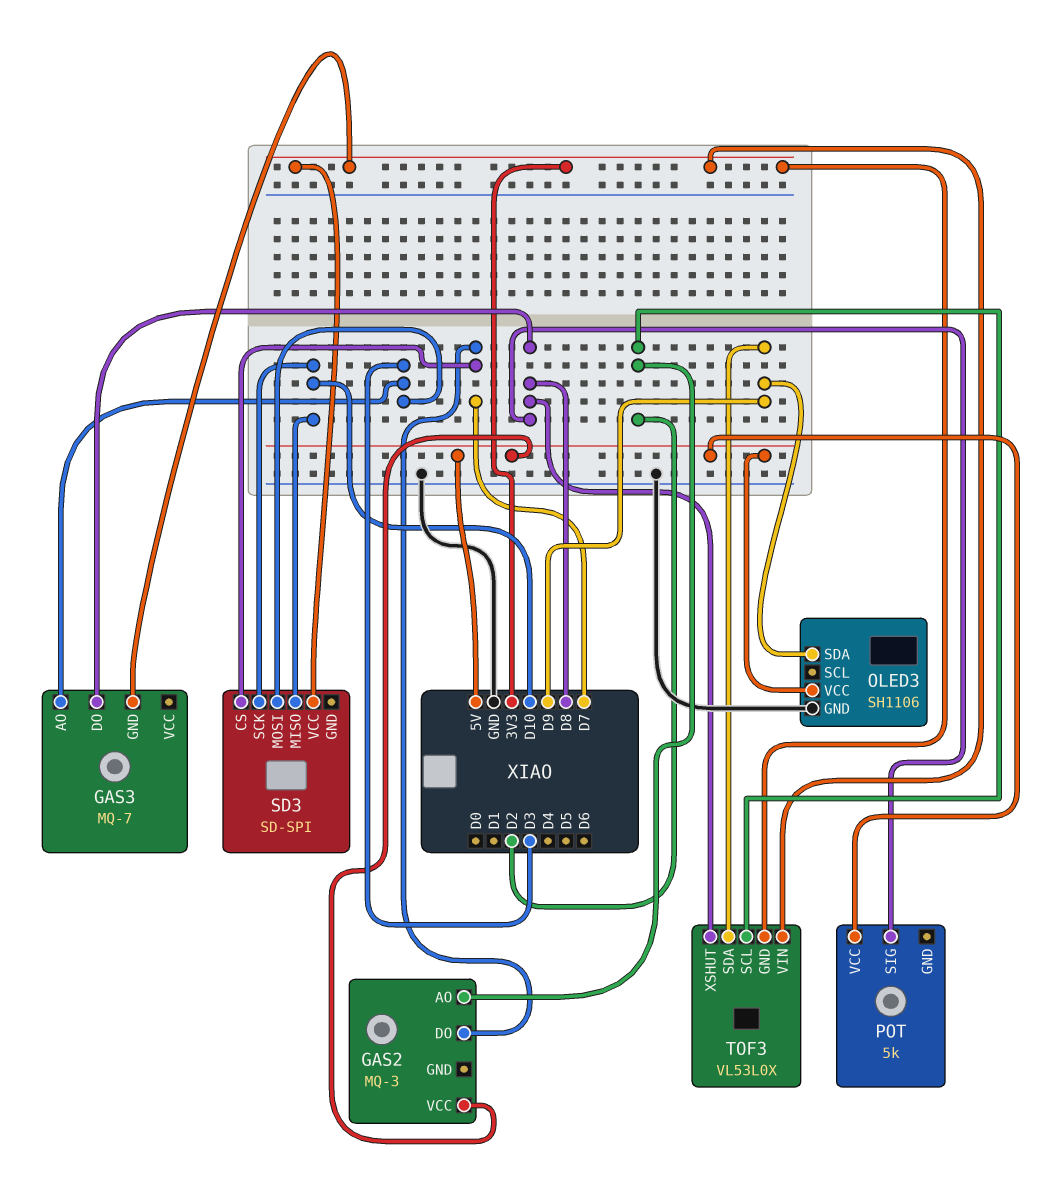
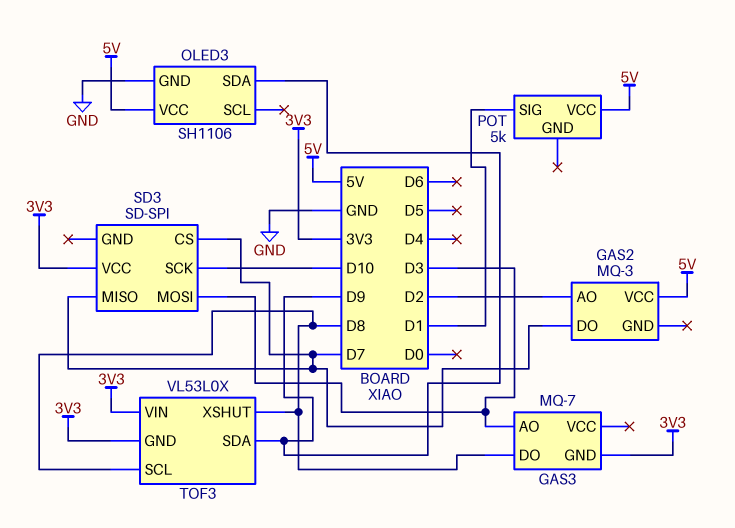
POT pin SIG: D8 -> D1
SD3 pin MISO: D10 -> D7
TOF3 pin SCL: D2 -> D8

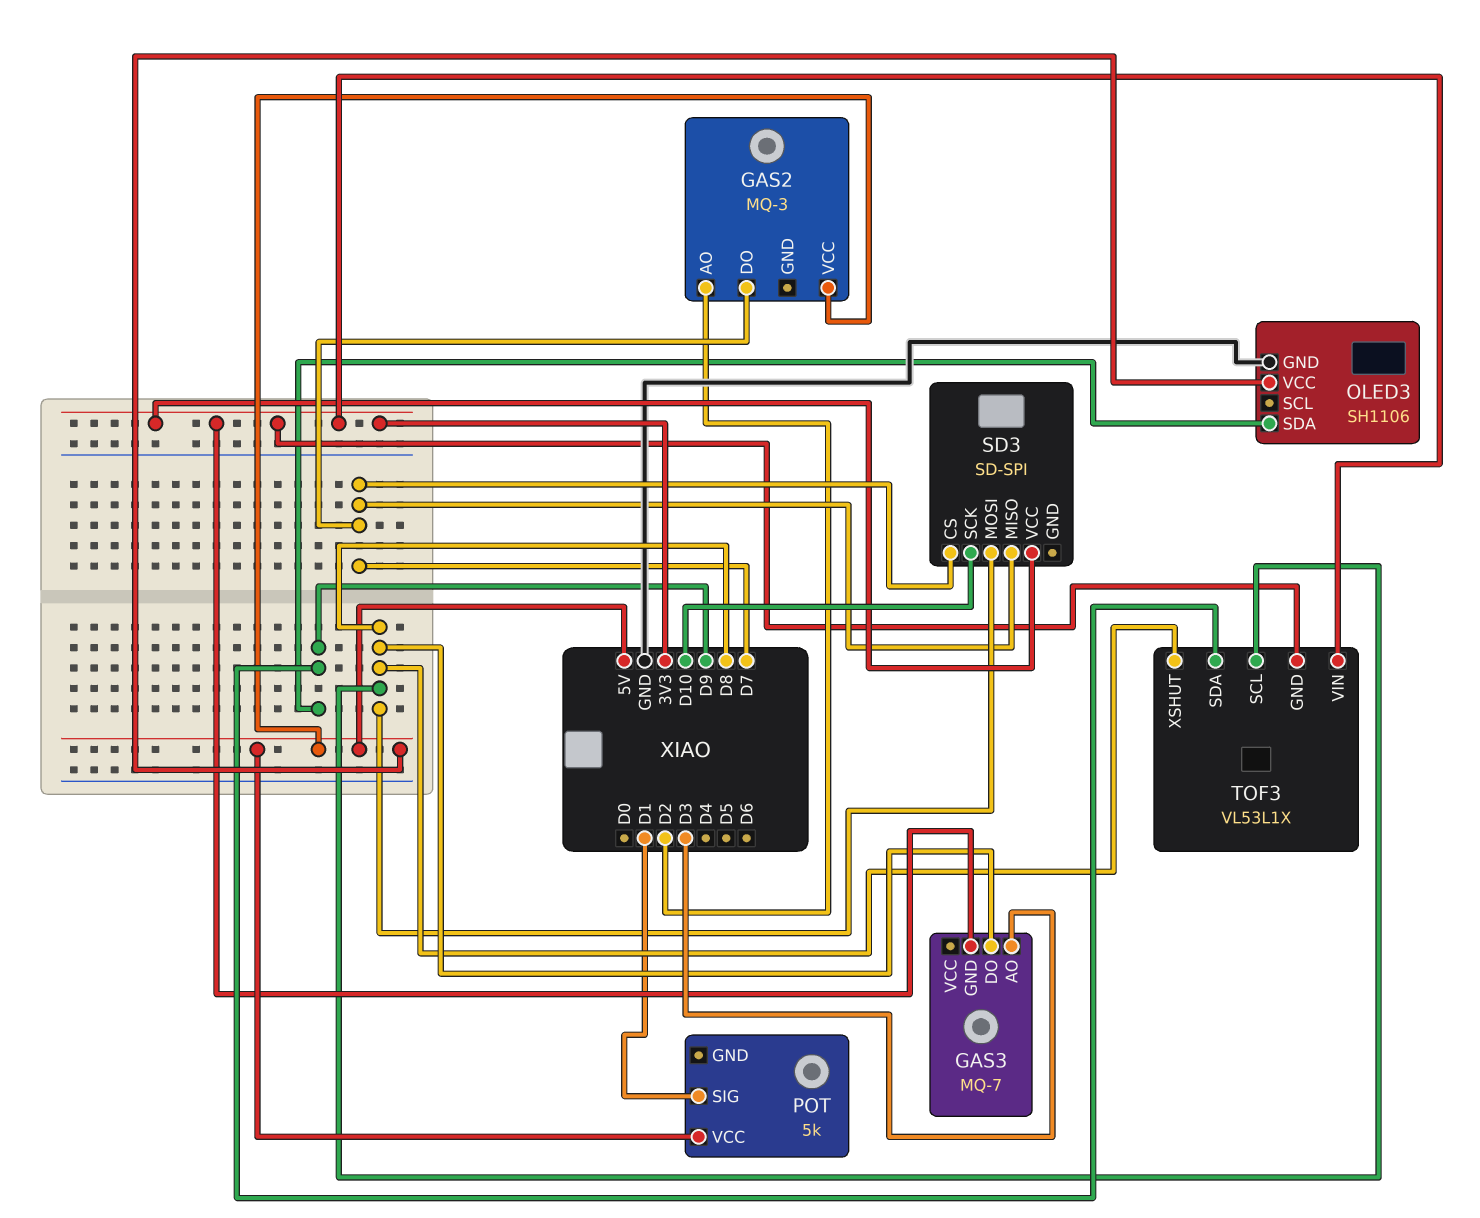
SD3 pin MOSI: D3 -> D8
TOF3: VL53L0X -> VL53L1X

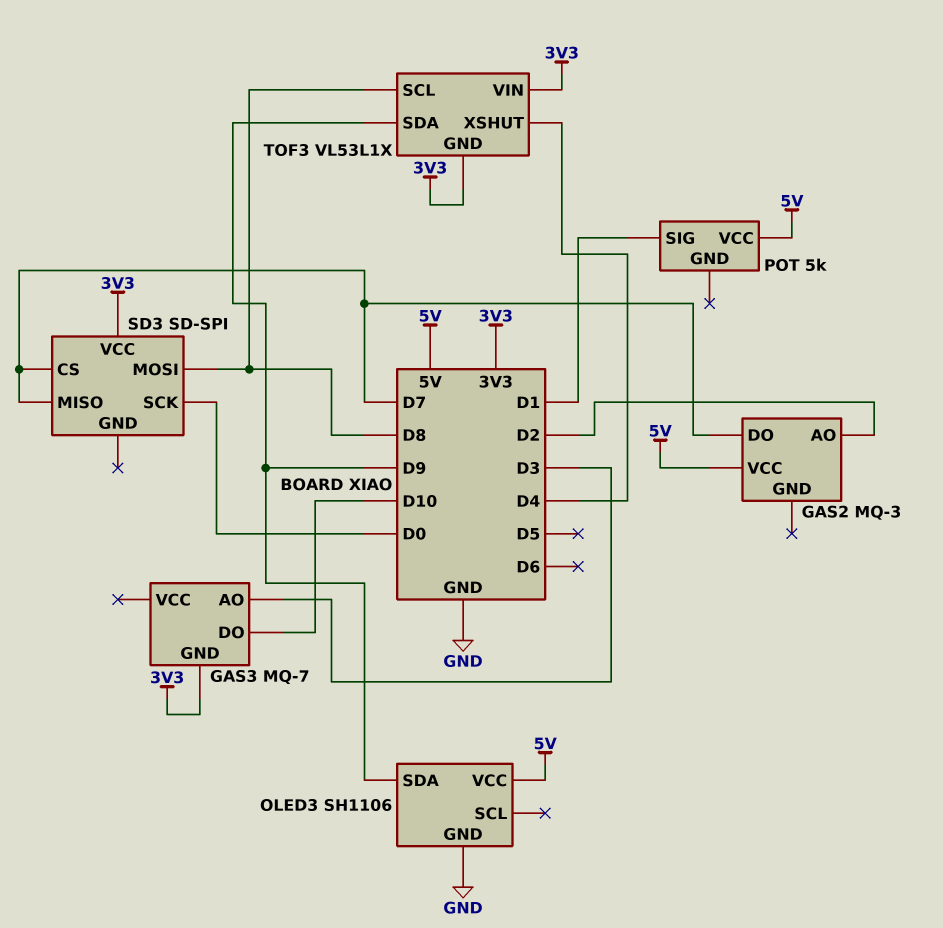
GAS3 pin DO: D8 -> D10
SD3 pin SCK: D10 -> D0
TOF3 pin XSHUT: D8 -> D4

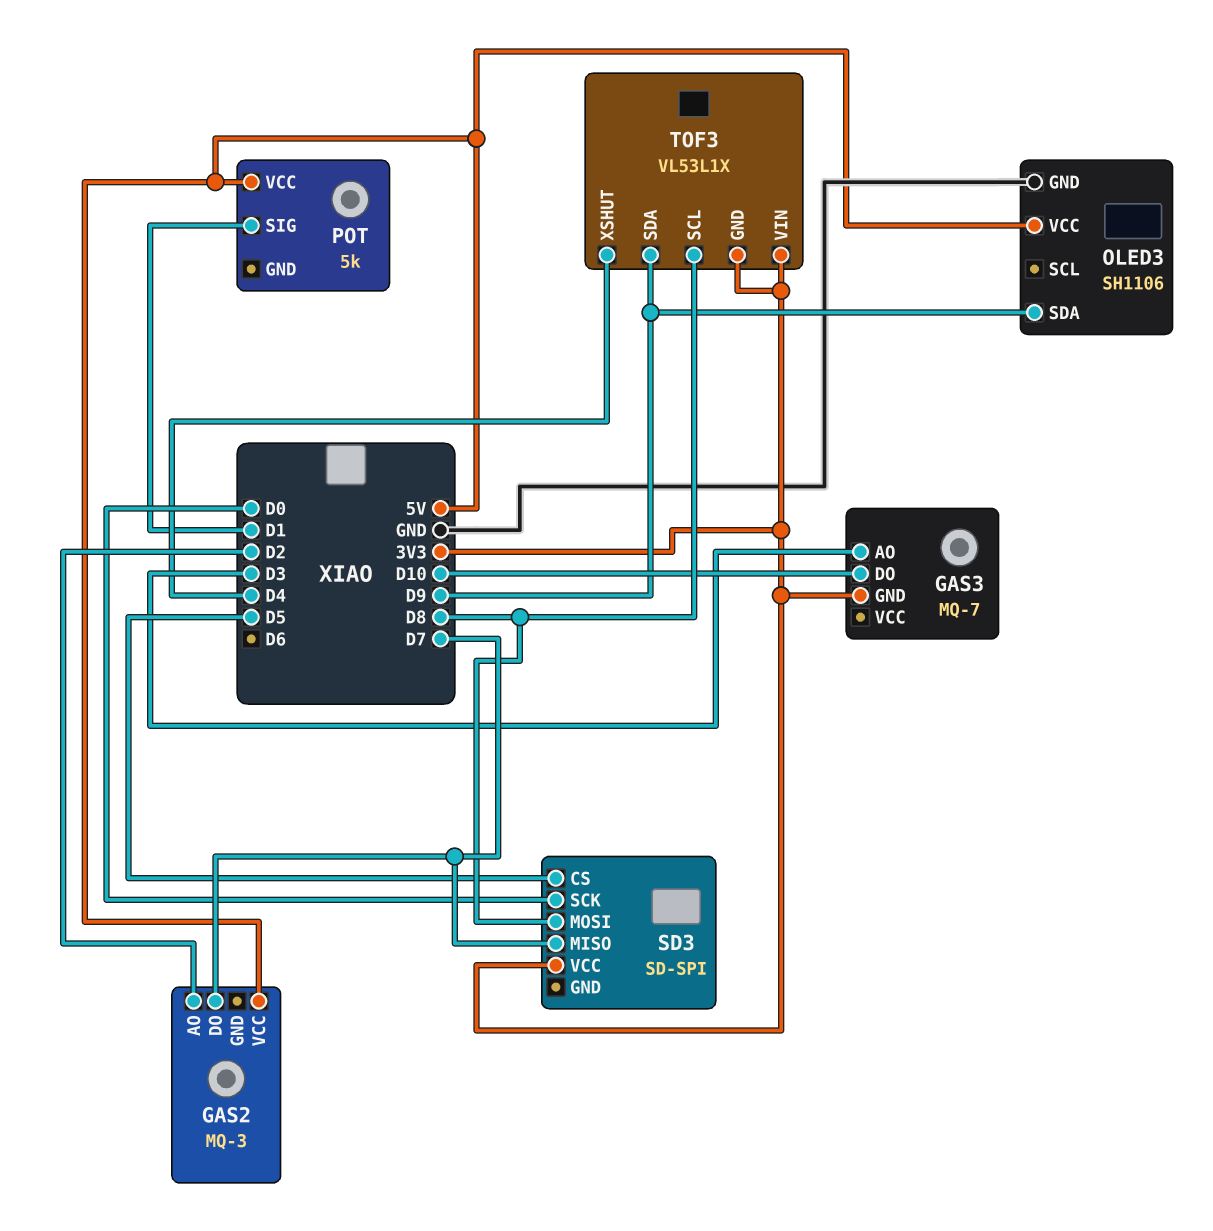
SD3 pin CS: D7 -> D5

